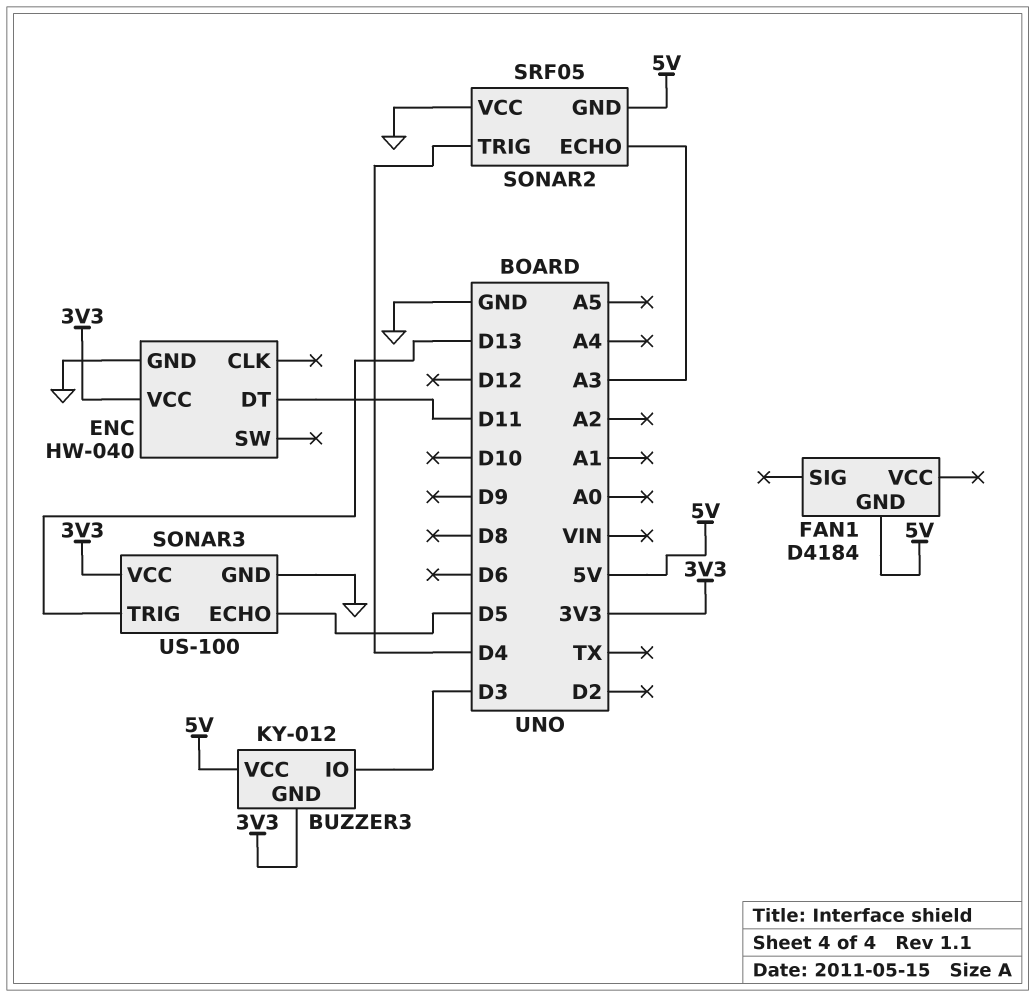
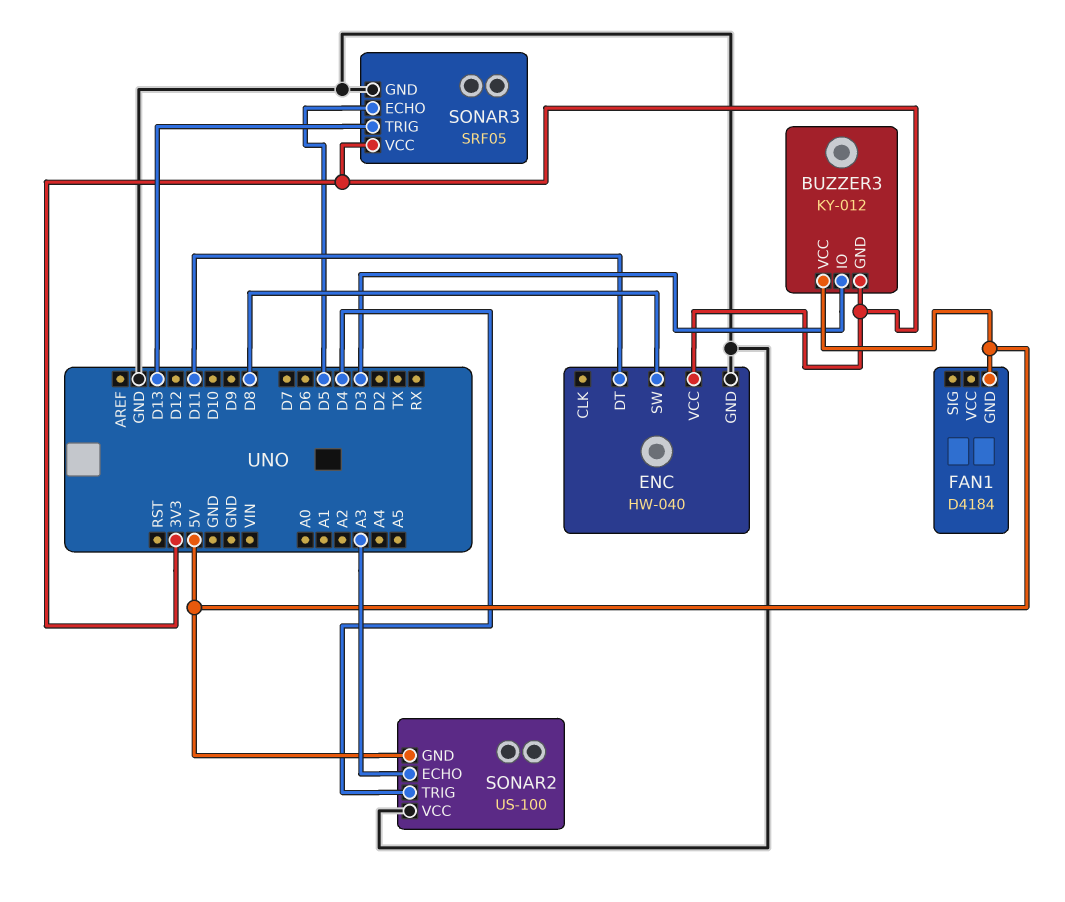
ENC pin SW: none -> D8
SONAR2: SRF05 -> US-100
SONAR3: US-100 -> SRF05

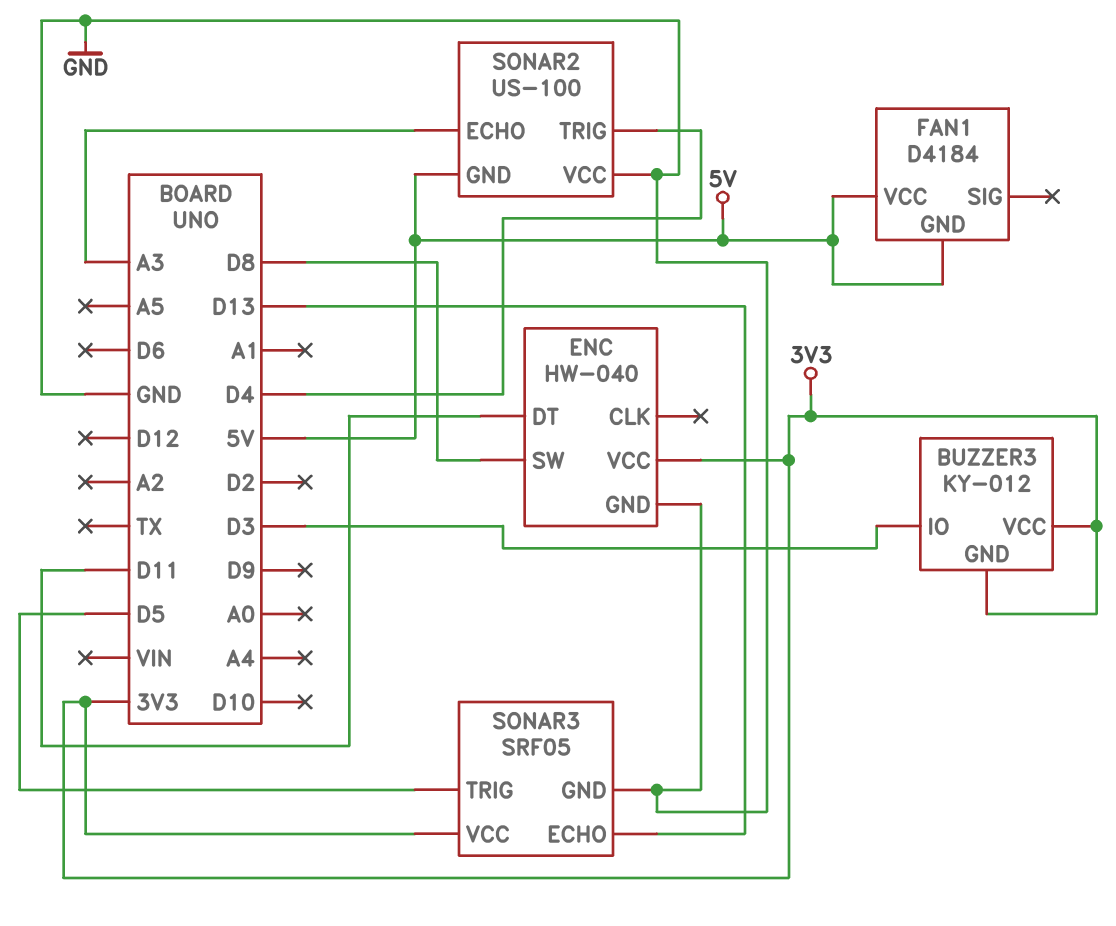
BUZZER3 pin VCC: 5V -> 3V3
FAN1 pin VCC: none -> 5V
SONAR3 pin ECHO: D5 -> D13
SONAR3 pin TRIG: D13 -> D5

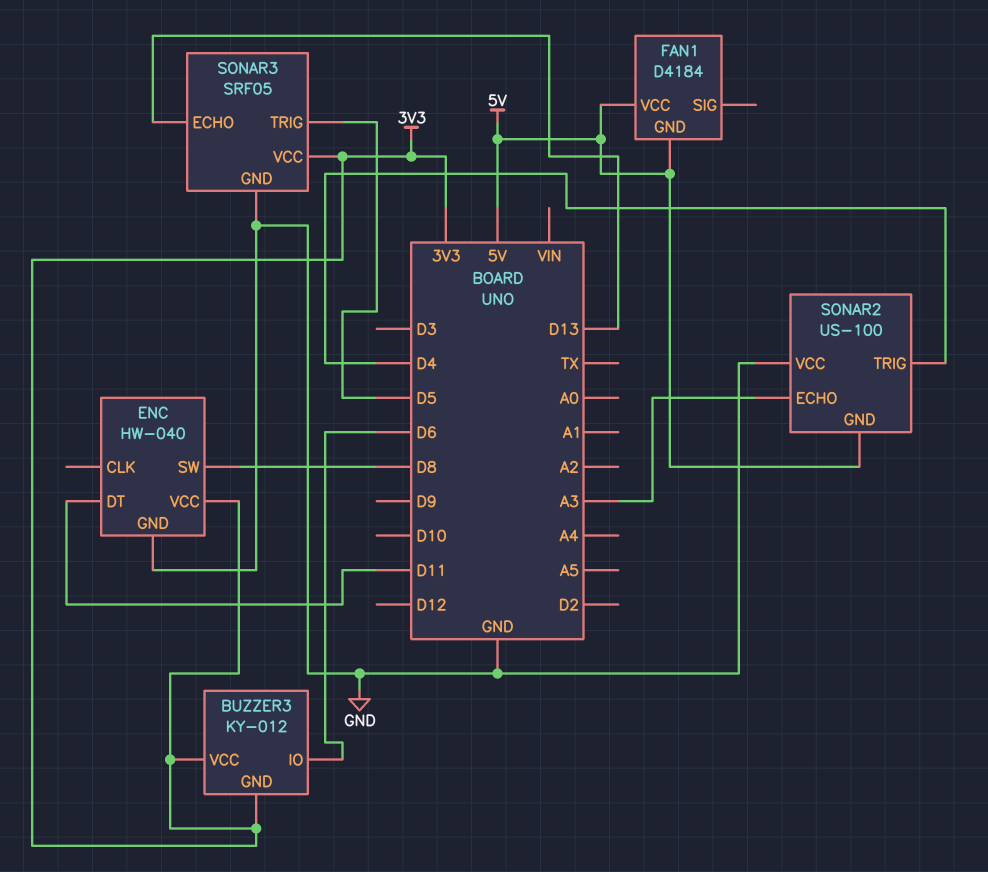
BUZZER3 pin IO: D3 -> D6

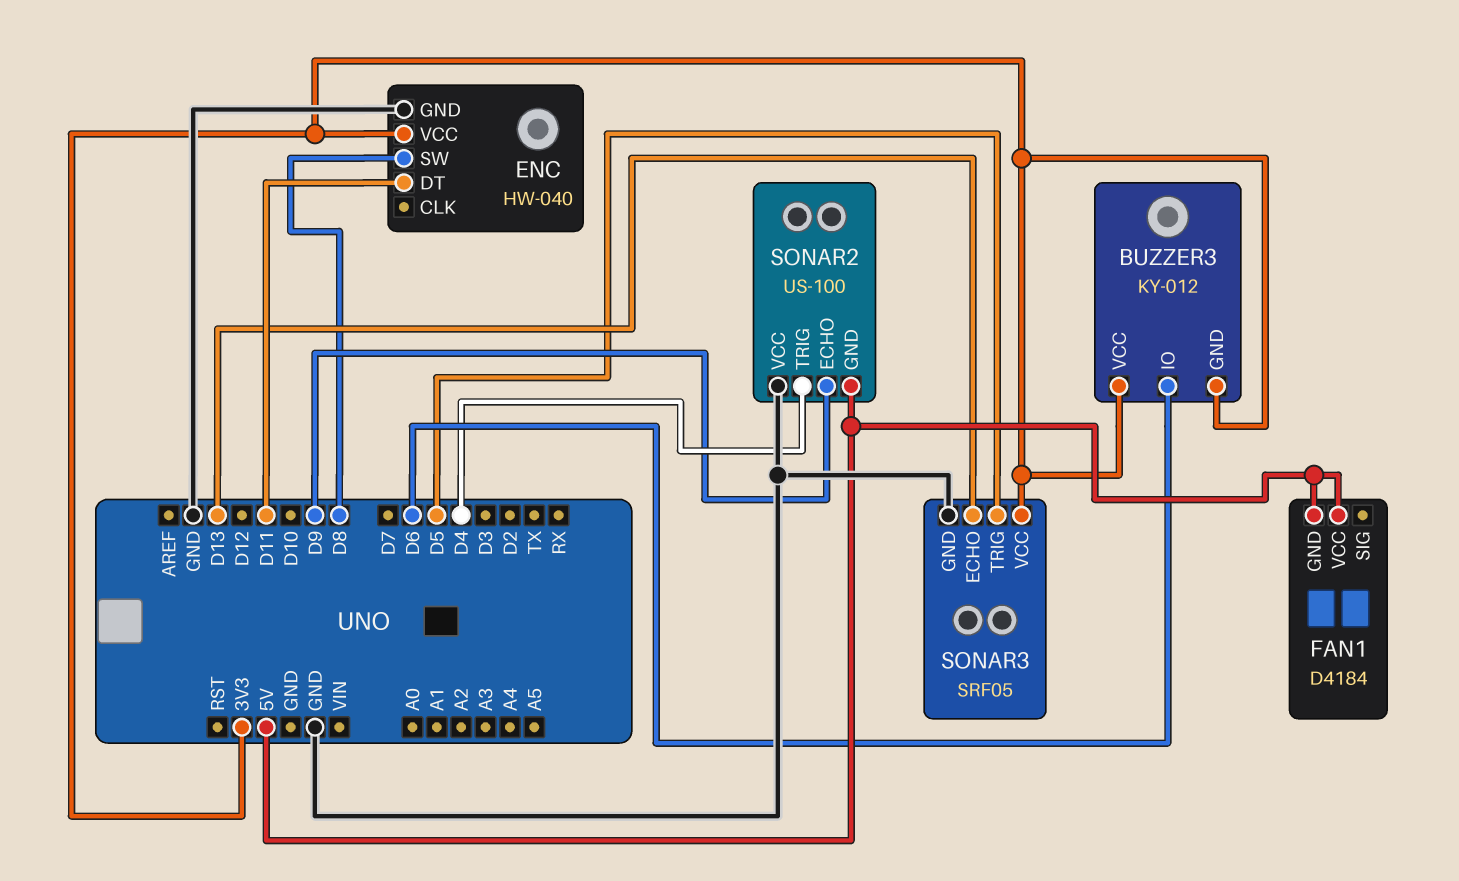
SONAR2 pin ECHO: A3 -> D9

